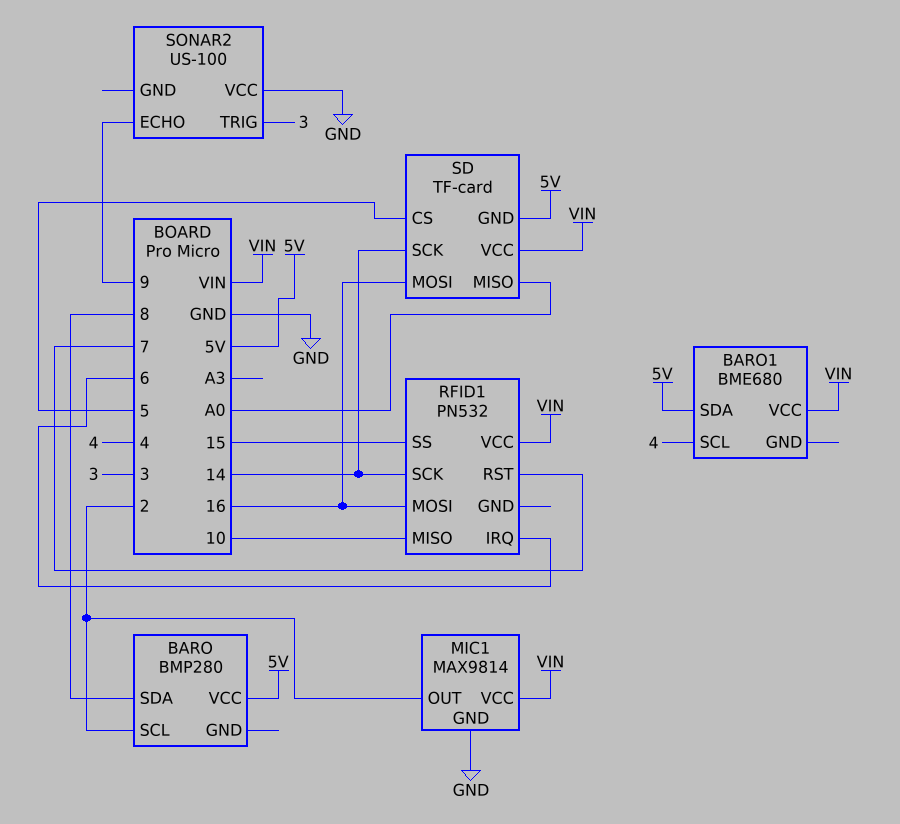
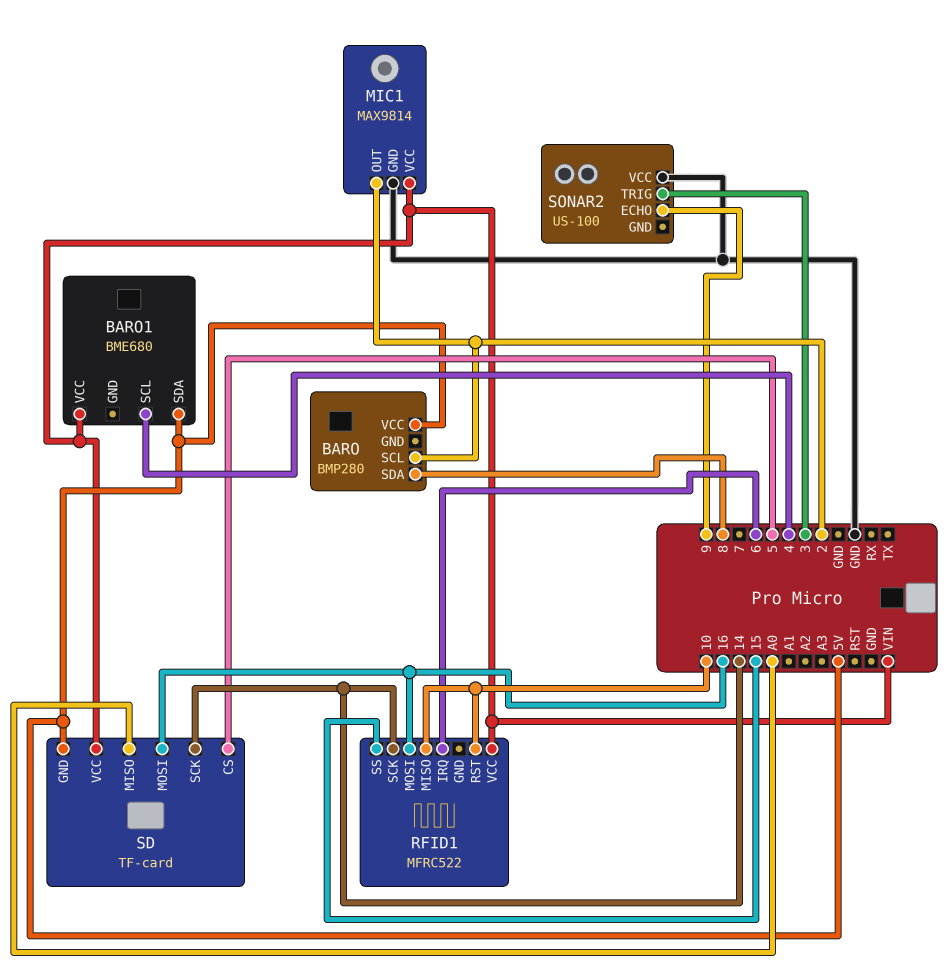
RFID1: PN532 -> MFRC522
RFID1 pin RST: 7 -> 10

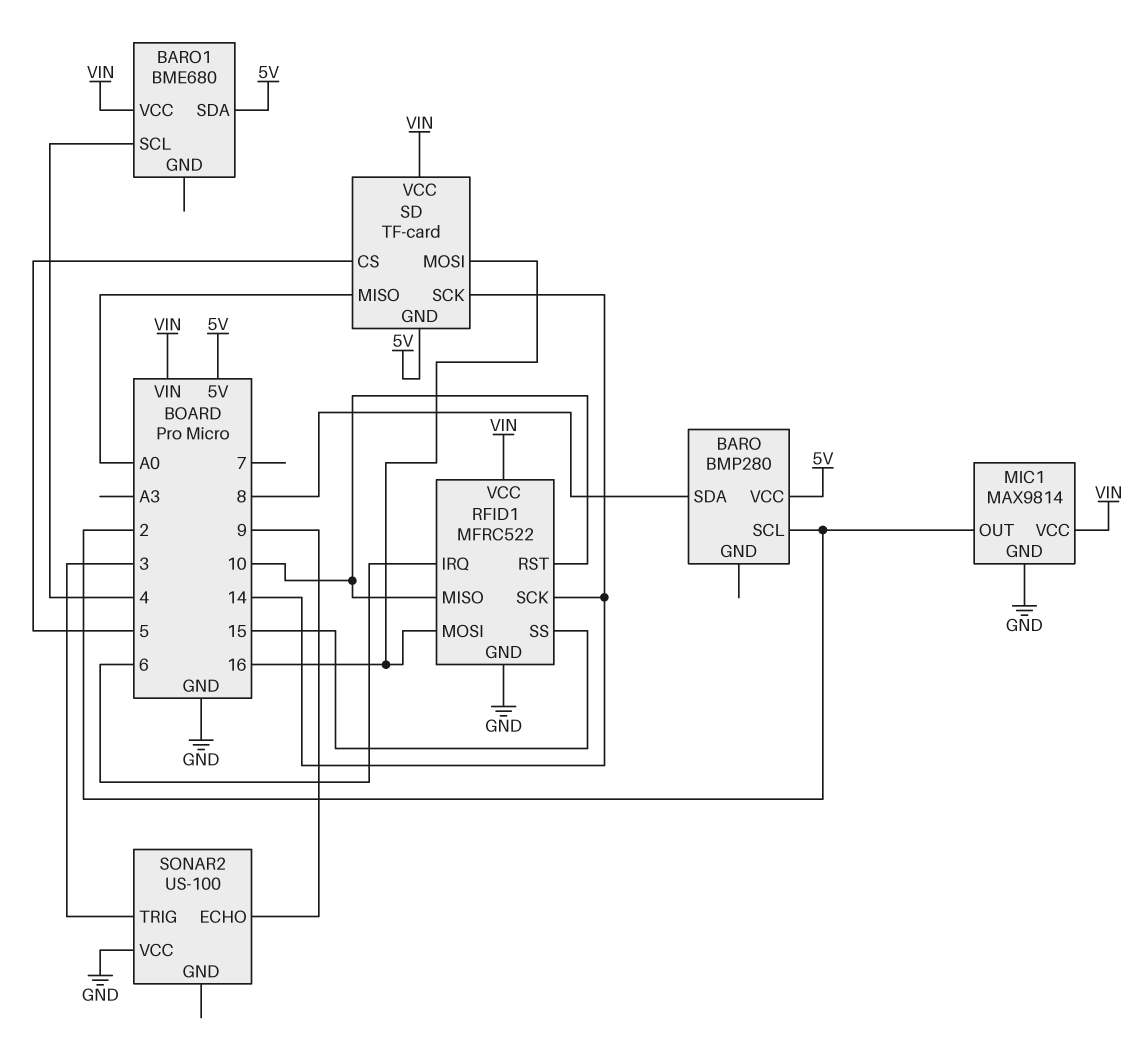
RFID1 pin GND: none -> GND

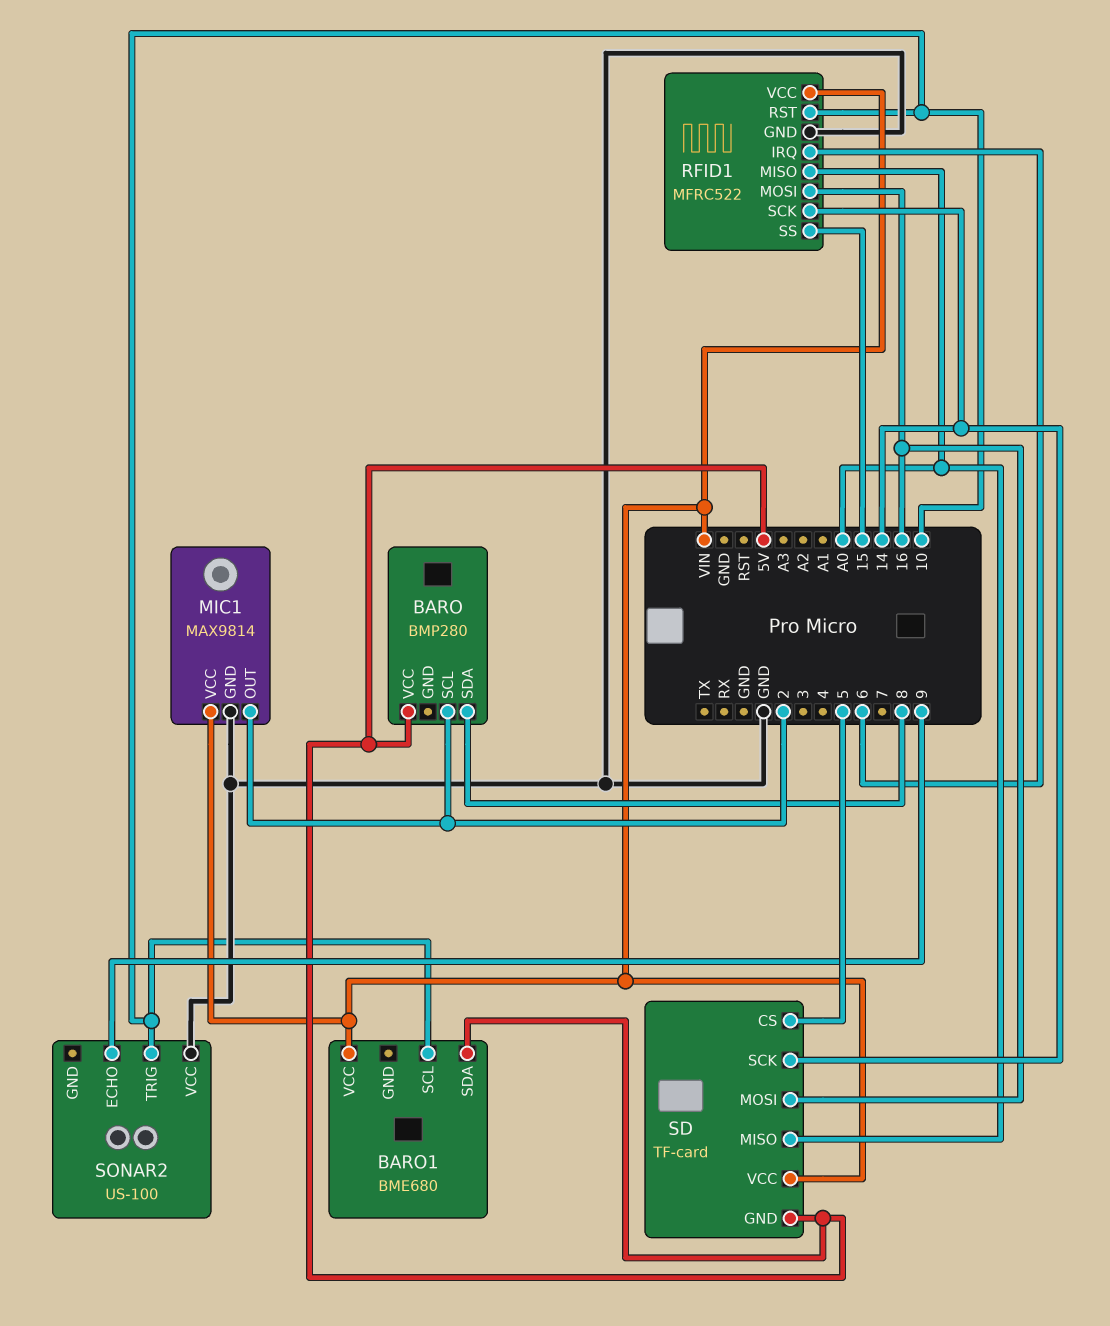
BARO1 pin SCL: 4 -> 10
RFID1 pin MISO: 10 -> A0
SONAR2 pin TRIG: 3 -> 10

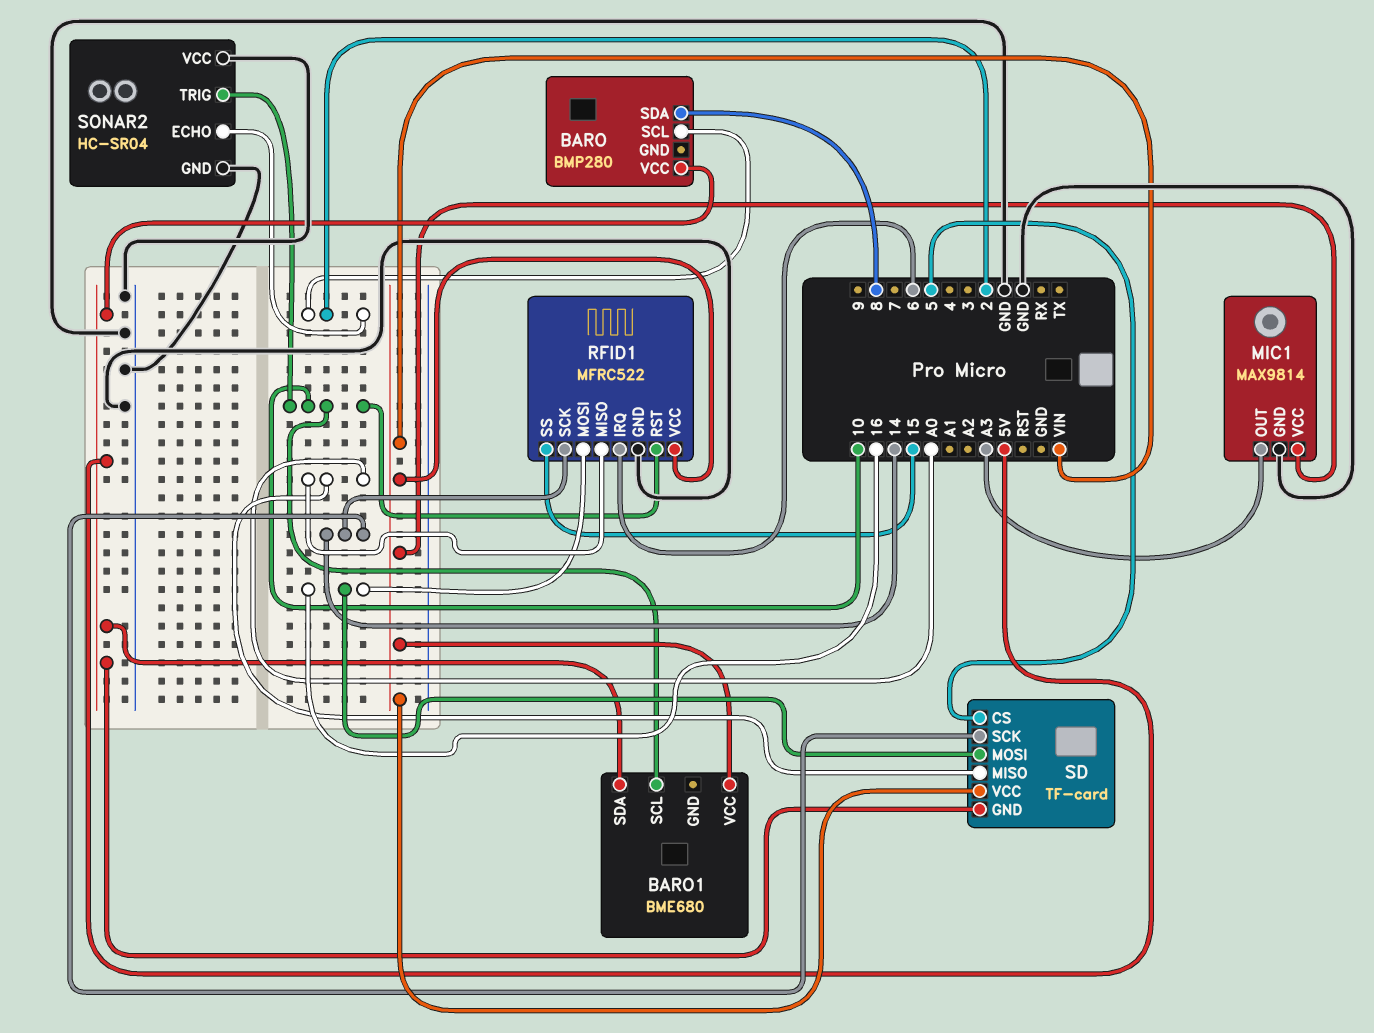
MIC1 pin OUT: 2 -> A3
SONAR2: US-100 -> HC-SR04
SONAR2 pin ECHO: 9 -> 2
SONAR2 pin GND: none -> GND

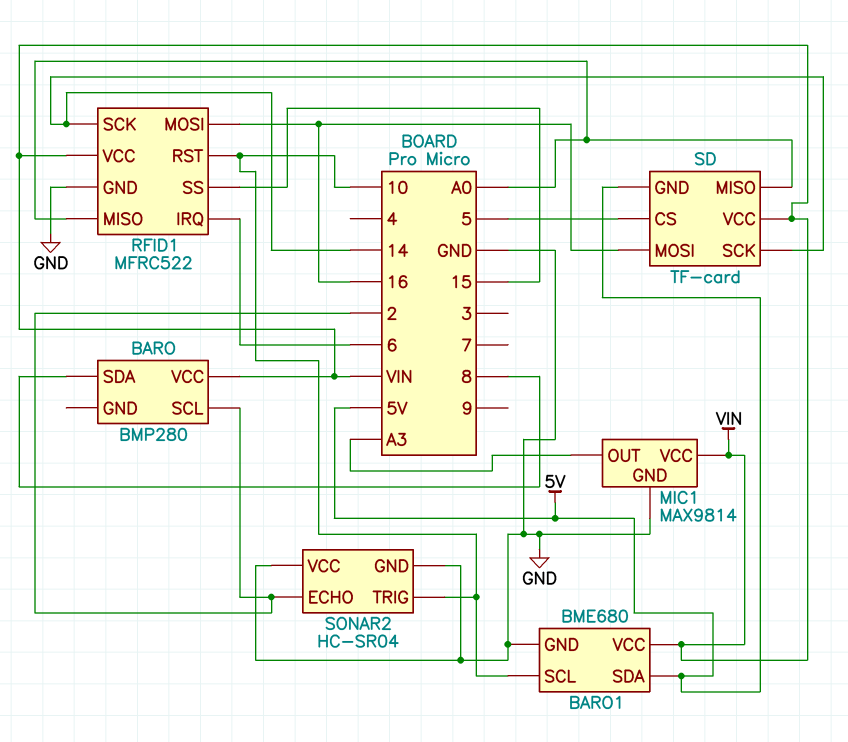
BARO pin VCC: 5V -> VIN
BARO1 pin GND: none -> GND

